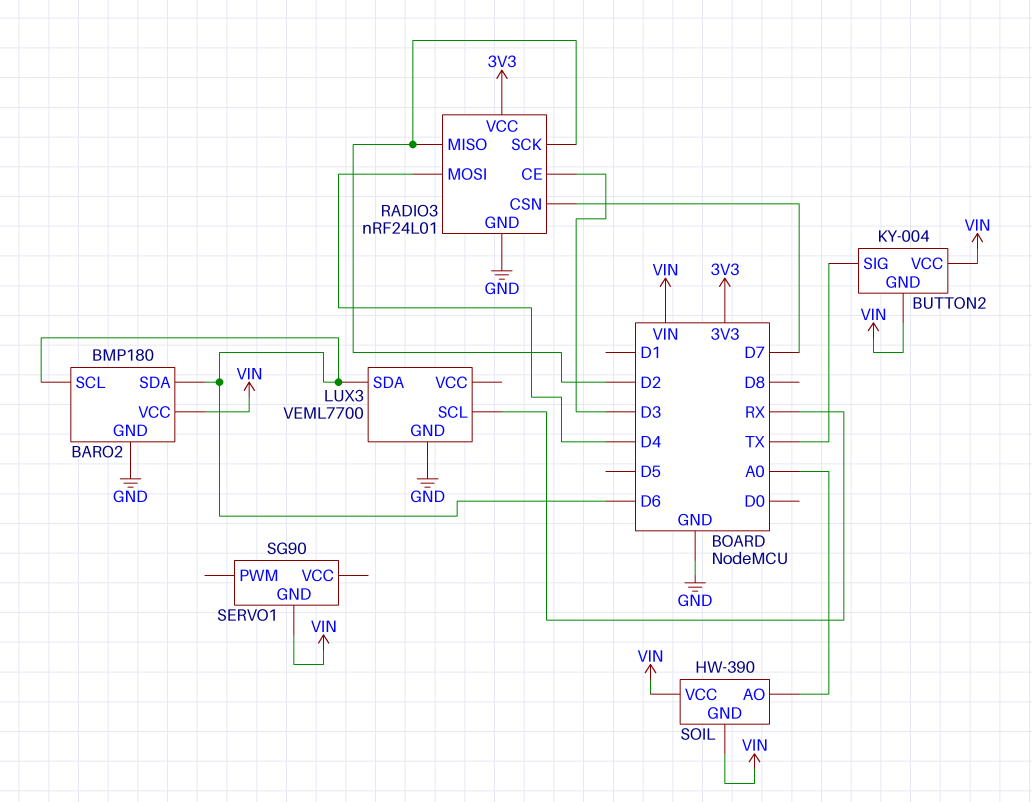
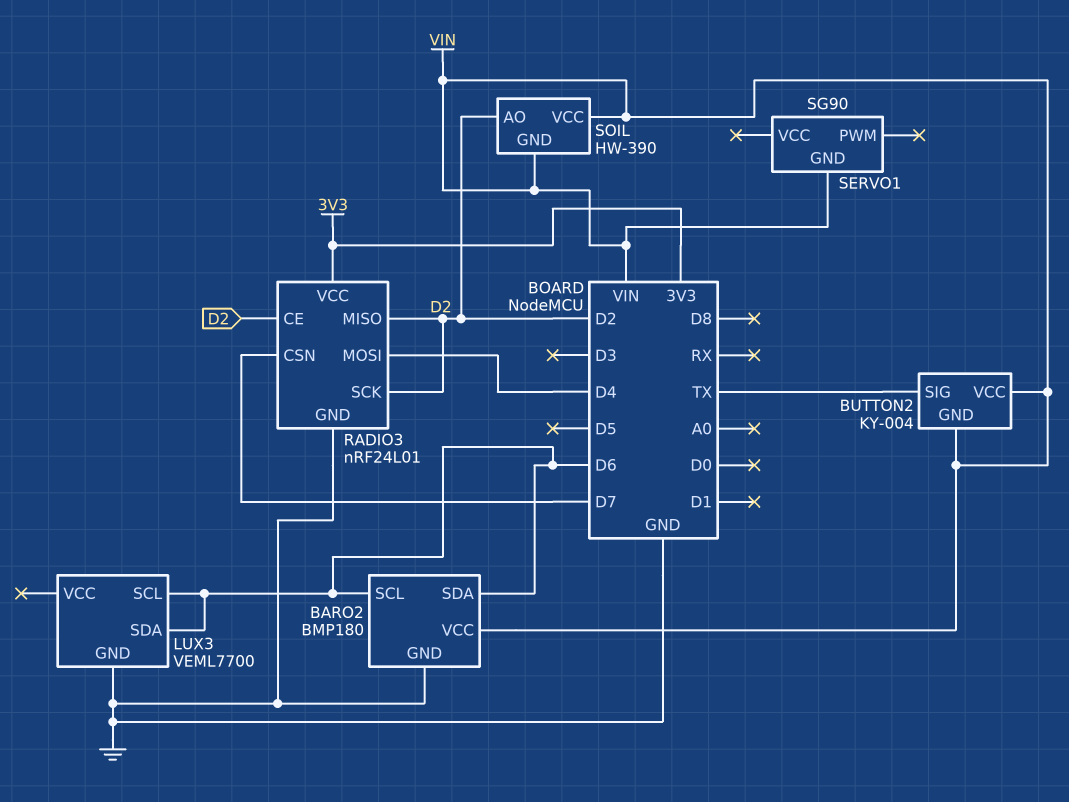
LUX3 pin SCL: RX -> D6
RADIO3 pin CE: D3 -> D2
SOIL pin AO: A0 -> D2

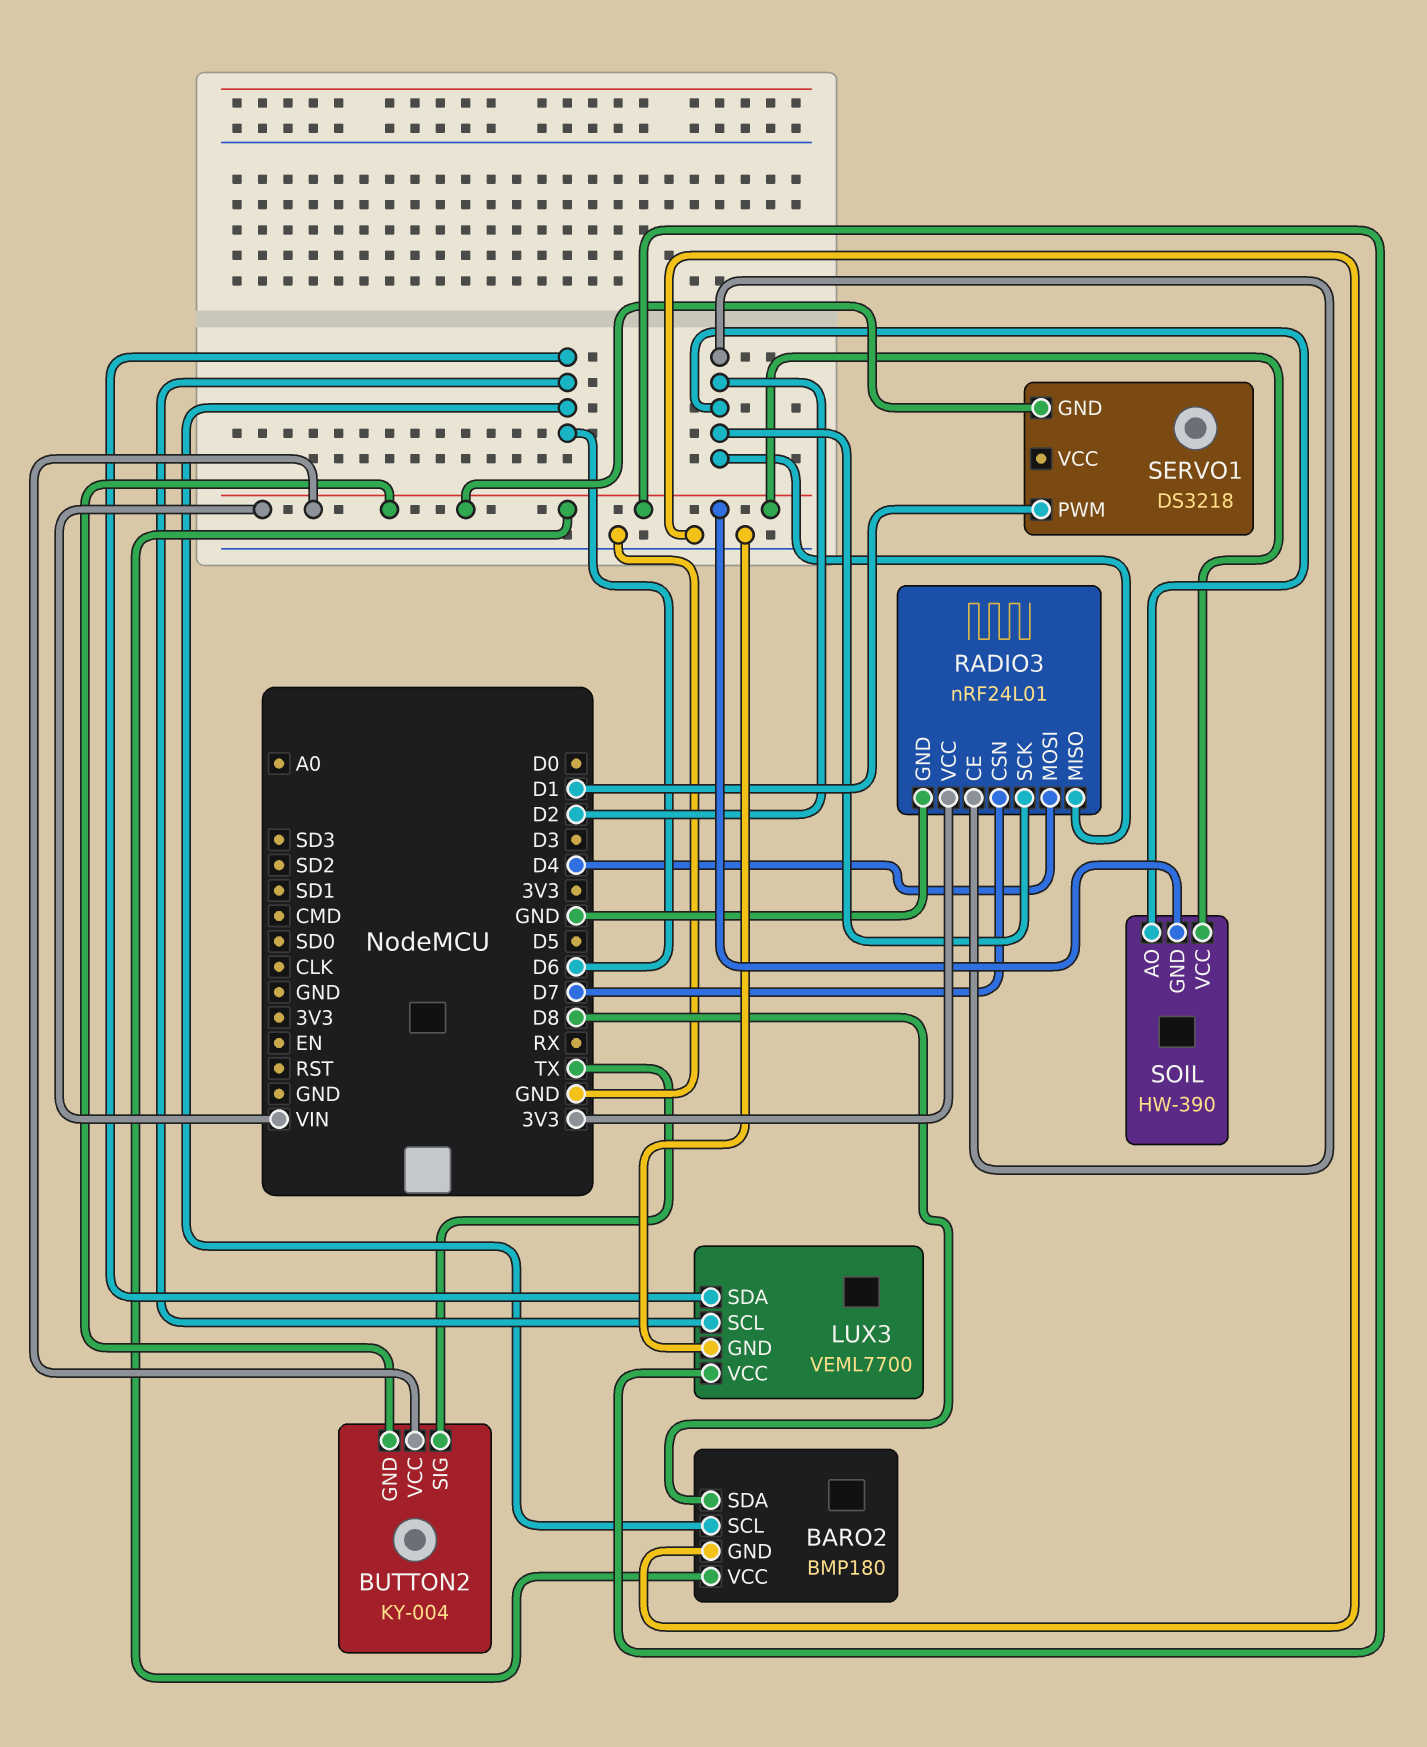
BARO2 pin SDA: D6 -> D8
LUX3 pin VCC: none -> VIN
SERVO1: SG90 -> DS3218
SERVO1 pin PWM: none -> D1

